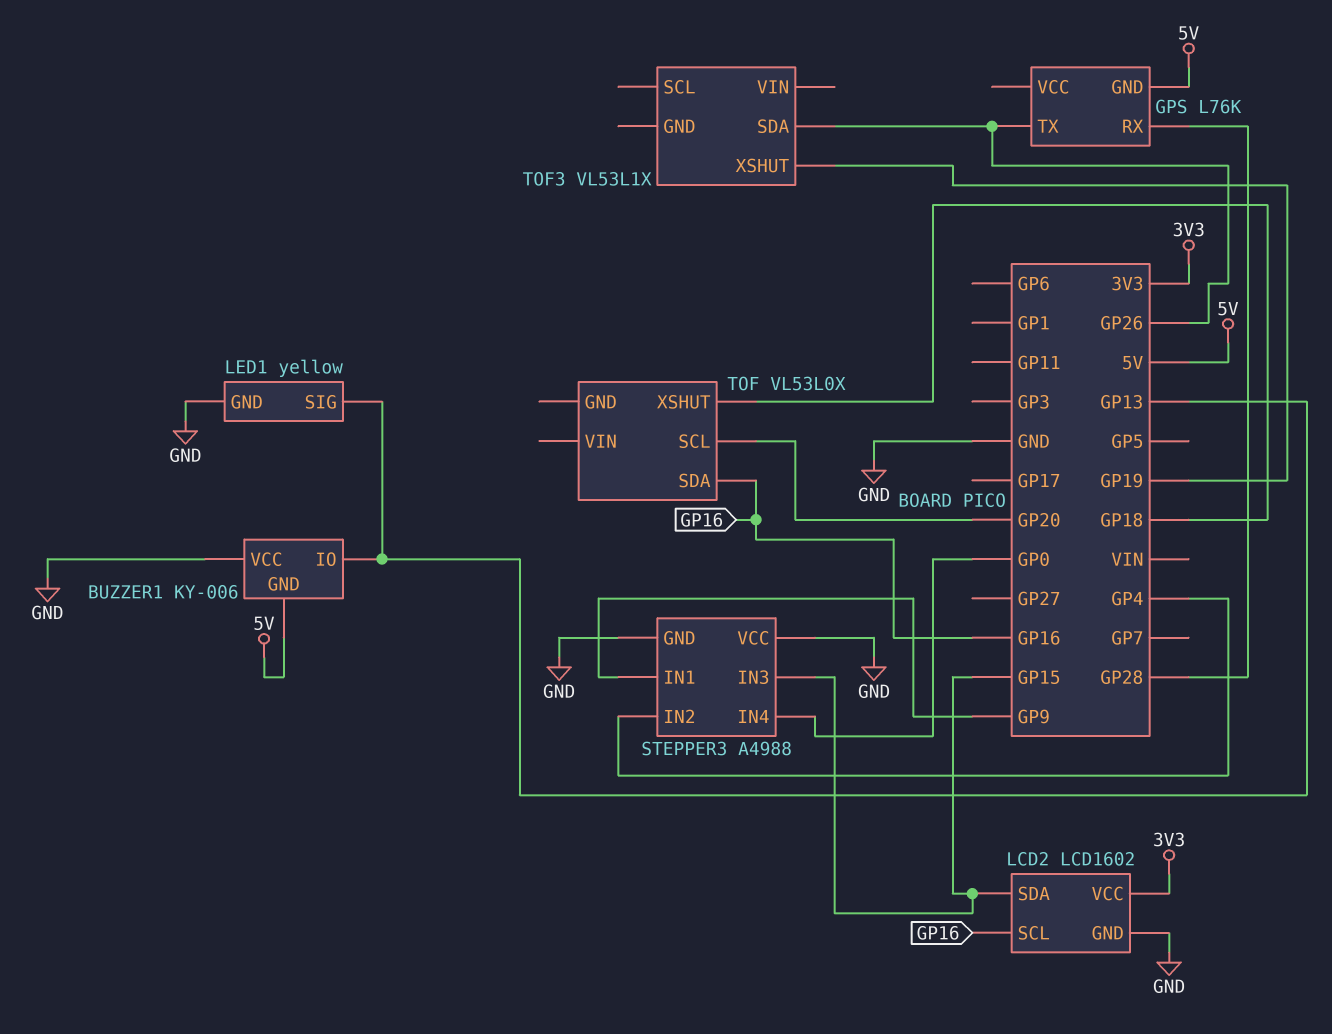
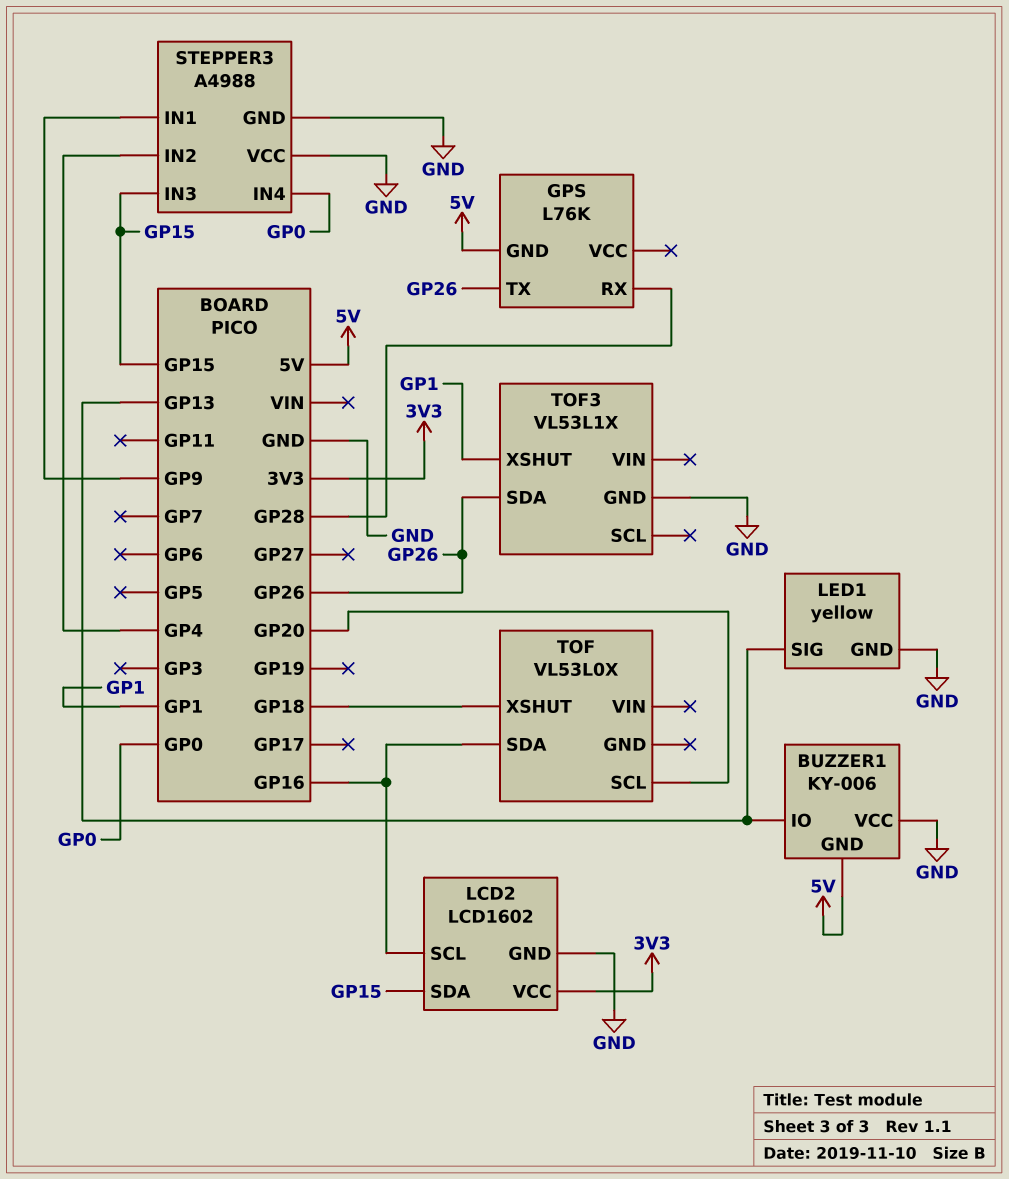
TOF3 pin GND: none -> GND
TOF3 pin XSHUT: GP19 -> GP1

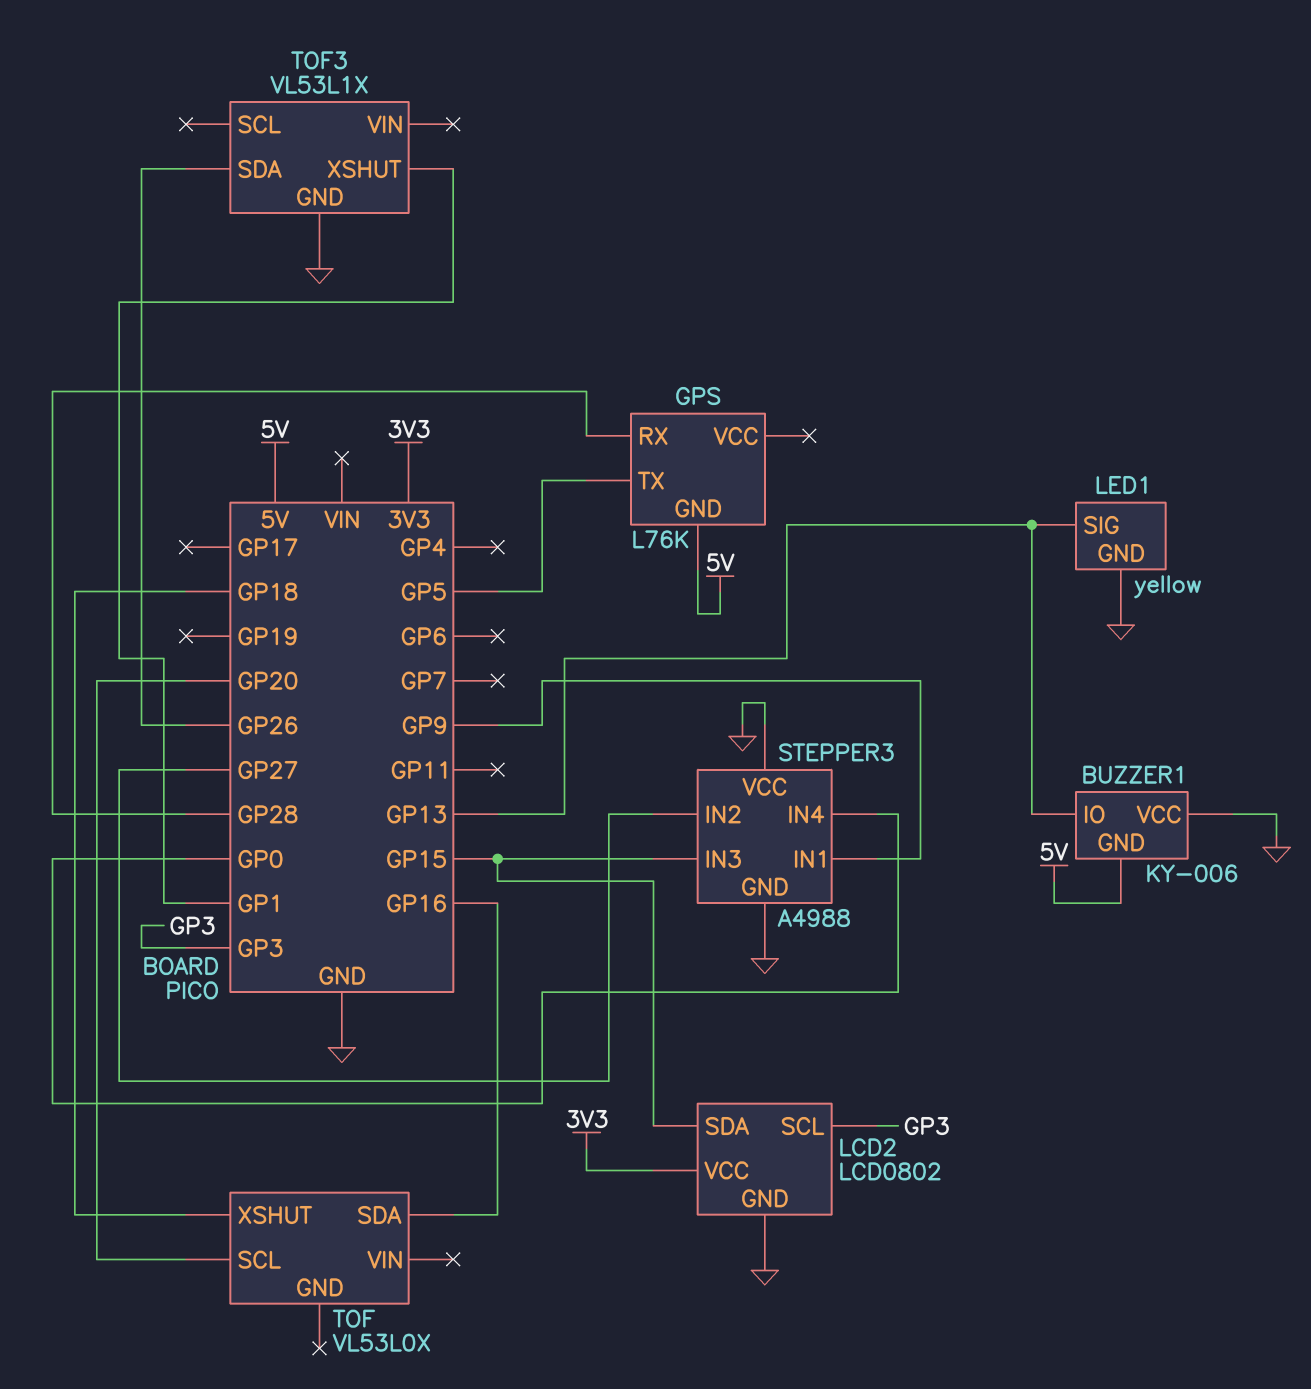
GPS pin TX: GP26 -> GP5
LCD2: LCD1602 -> LCD0802
LCD2 pin SCL: GP16 -> GP3
STEPPER3 pin IN2: GP4 -> GP27

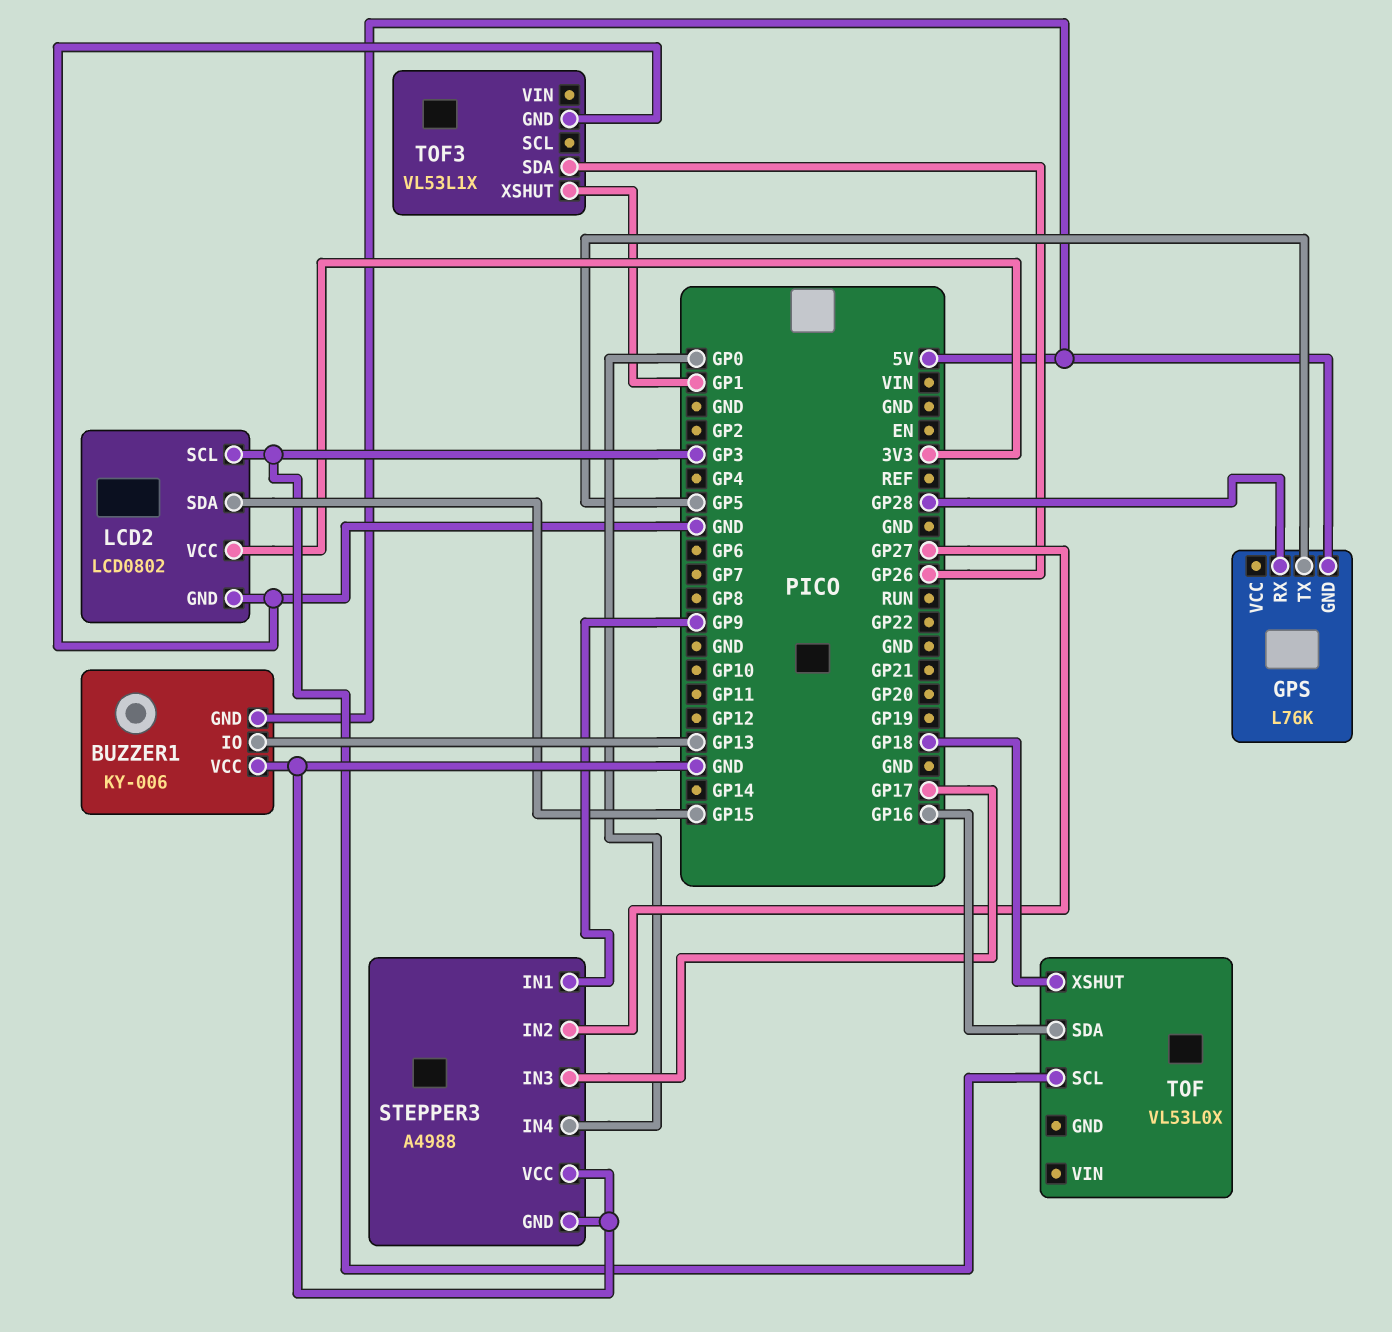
LED1: yellow -> none
LED1 pin GND: GND -> none
LED1 pin SIG: GP13 -> none
STEPPER3 pin IN3: GP15 -> GP17
TOF pin SCL: GP20 -> GP3

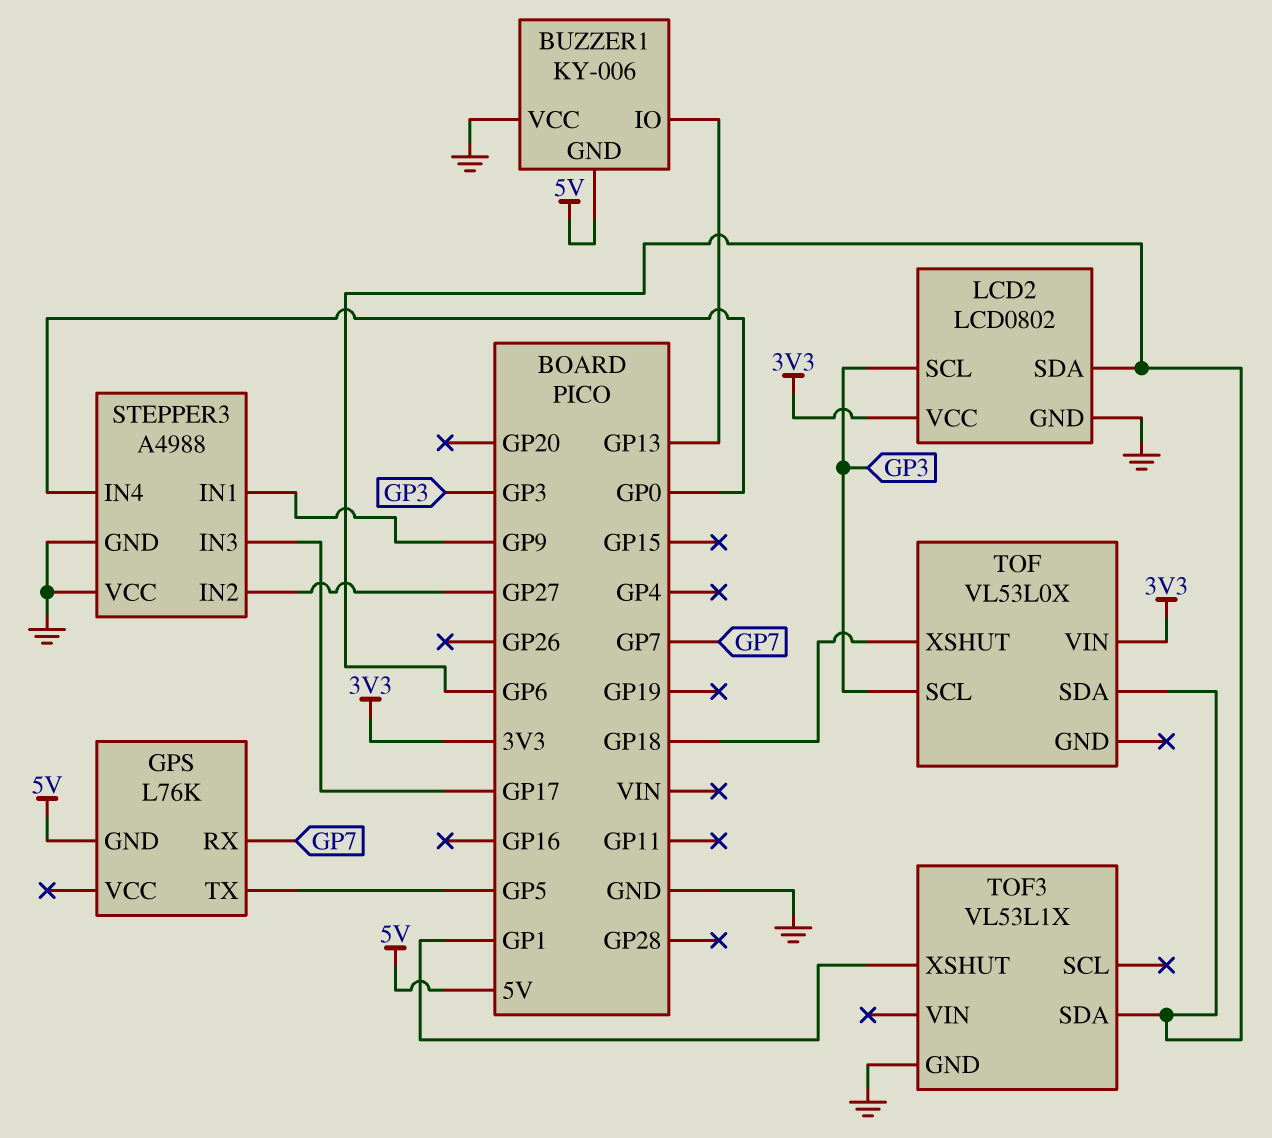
GPS pin RX: GP28 -> GP7
LCD2 pin SDA: GP15 -> GP6
TOF pin SDA: GP16 -> GP6
TOF pin VIN: none -> 3V3
TOF3 pin SDA: GP26 -> GP6

